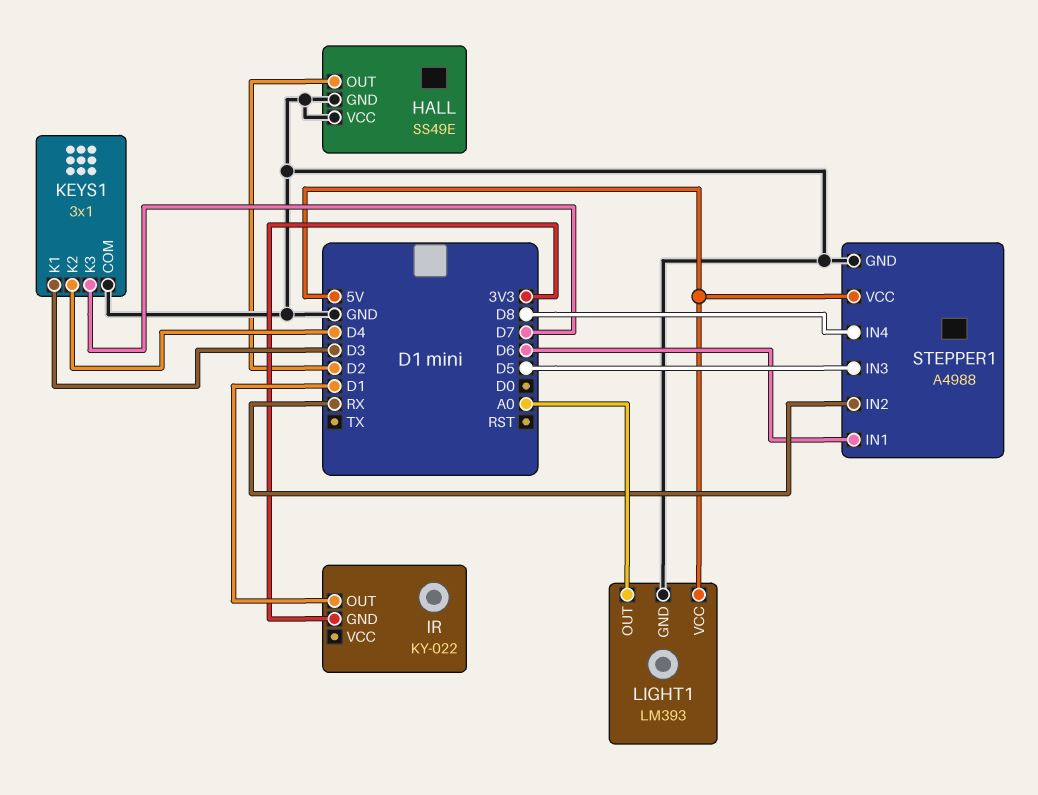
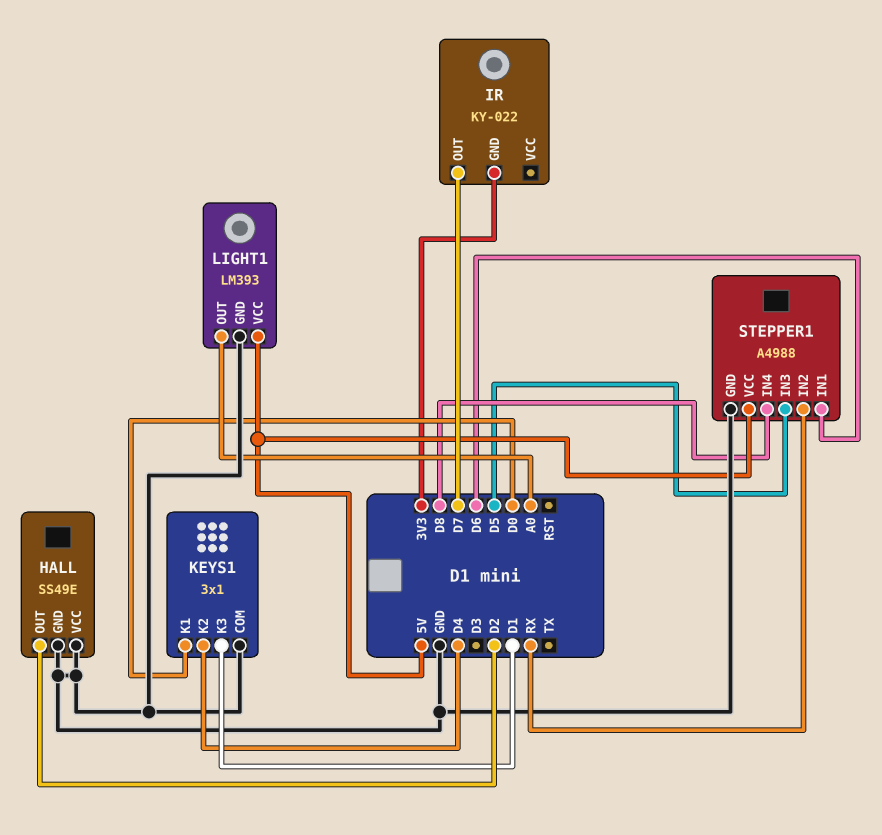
IR pin OUT: D1 -> D7
KEYS1 pin K1: D3 -> D0
KEYS1 pin K3: D7 -> D1

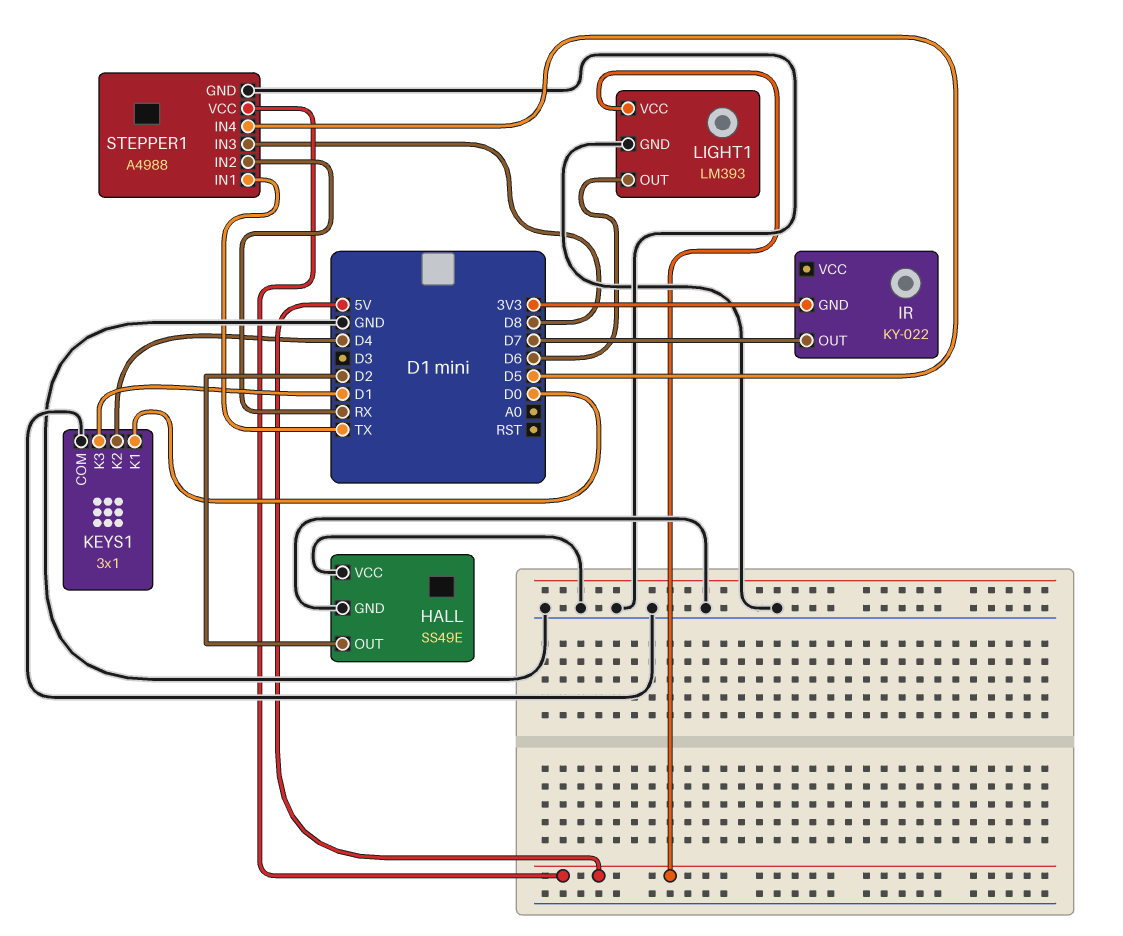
LIGHT1 pin OUT: A0 -> D6
STEPPER1 pin IN1: D6 -> TX
STEPPER1 pin IN3: D5 -> D8
STEPPER1 pin IN4: D8 -> D5

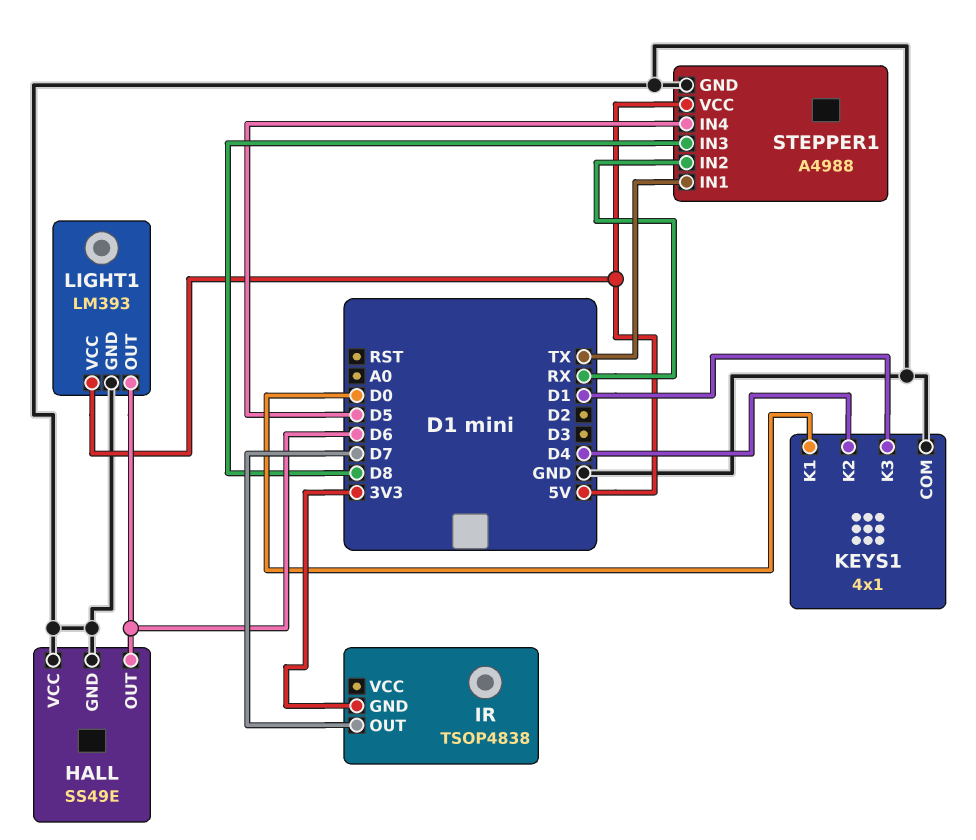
HALL pin OUT: D2 -> D6
IR: KY-022 -> TSOP4838
KEYS1: 3x1 -> 4x1

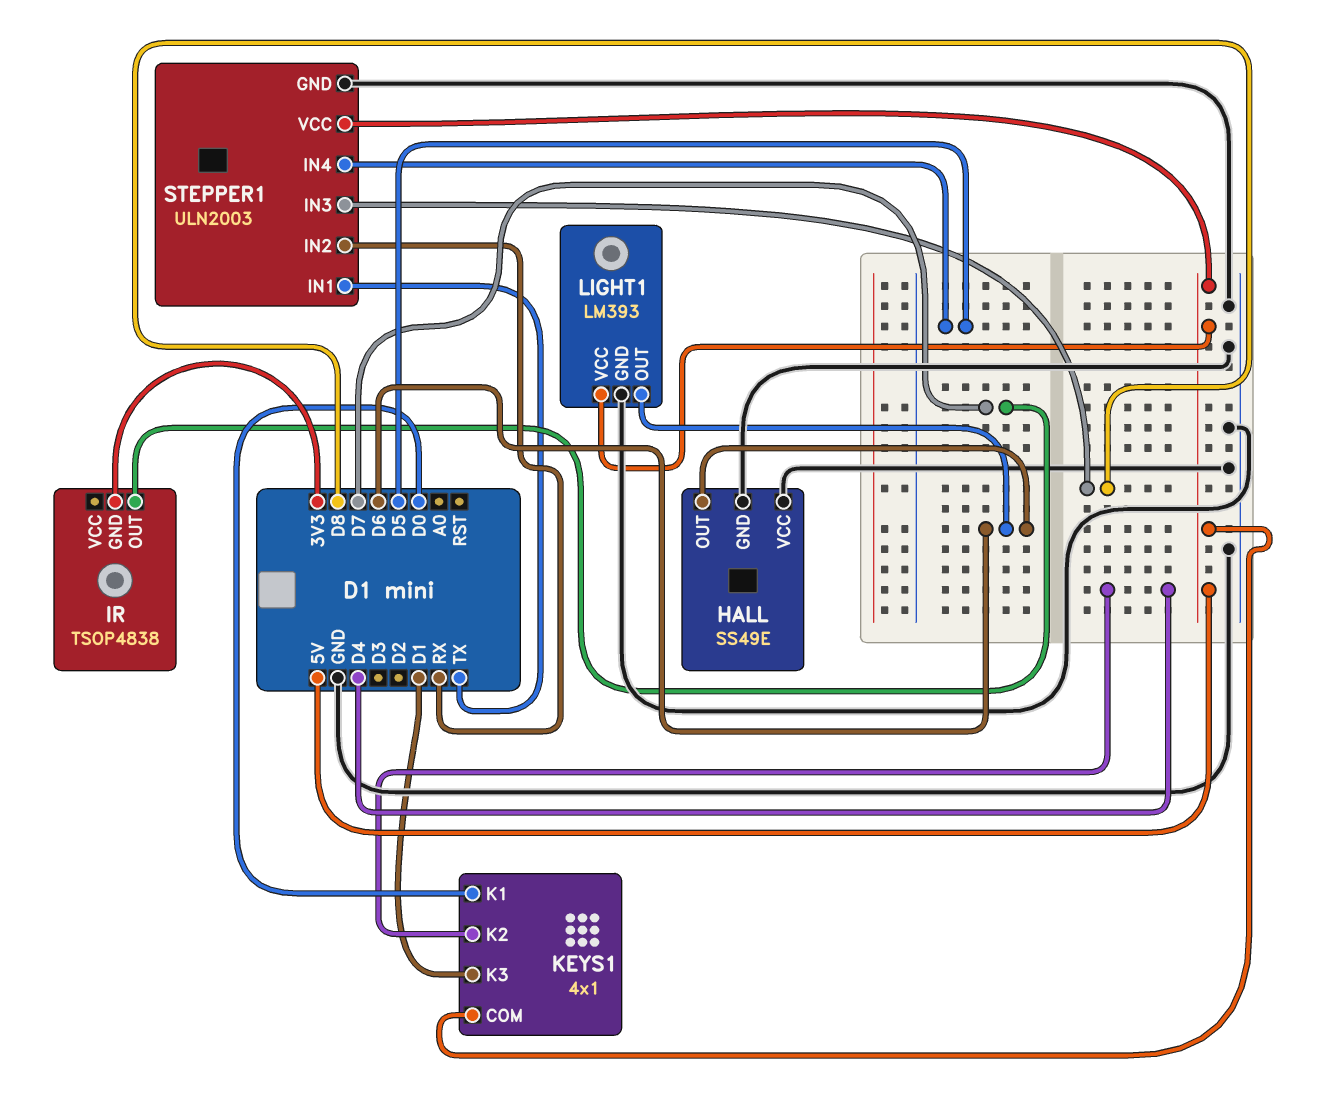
KEYS1 pin COM: GND -> 5V
STEPPER1: A4988 -> ULN2003

